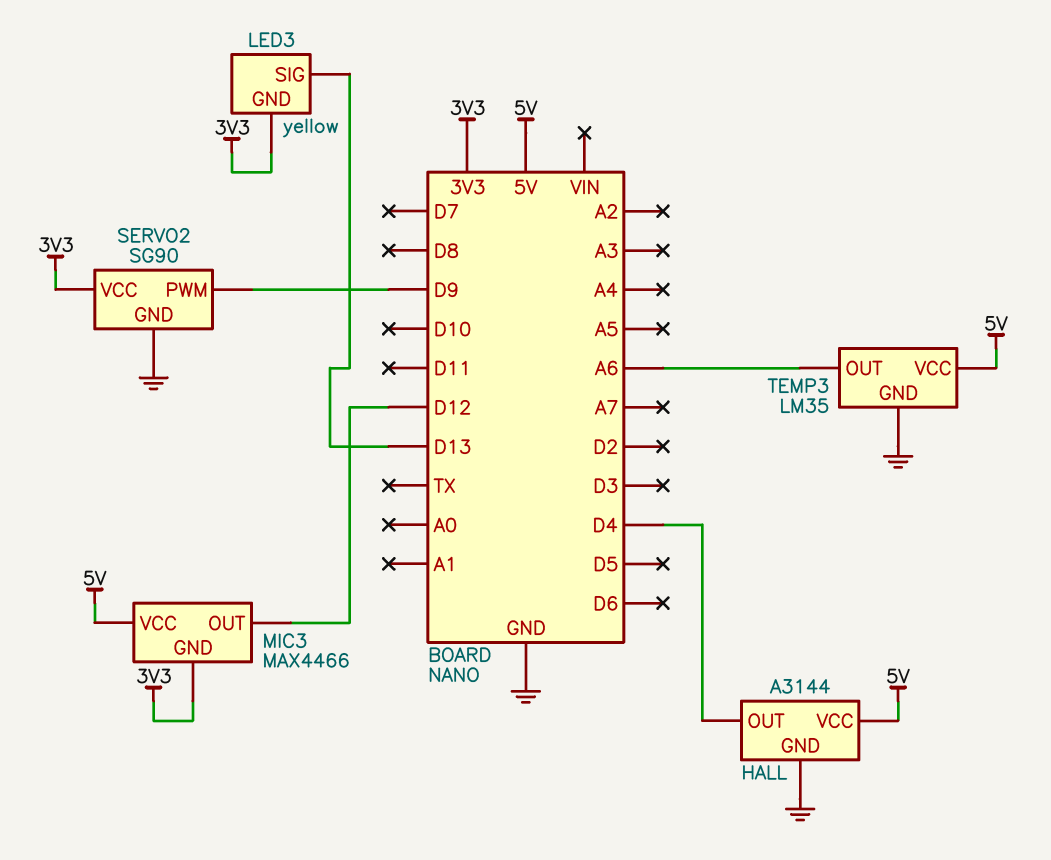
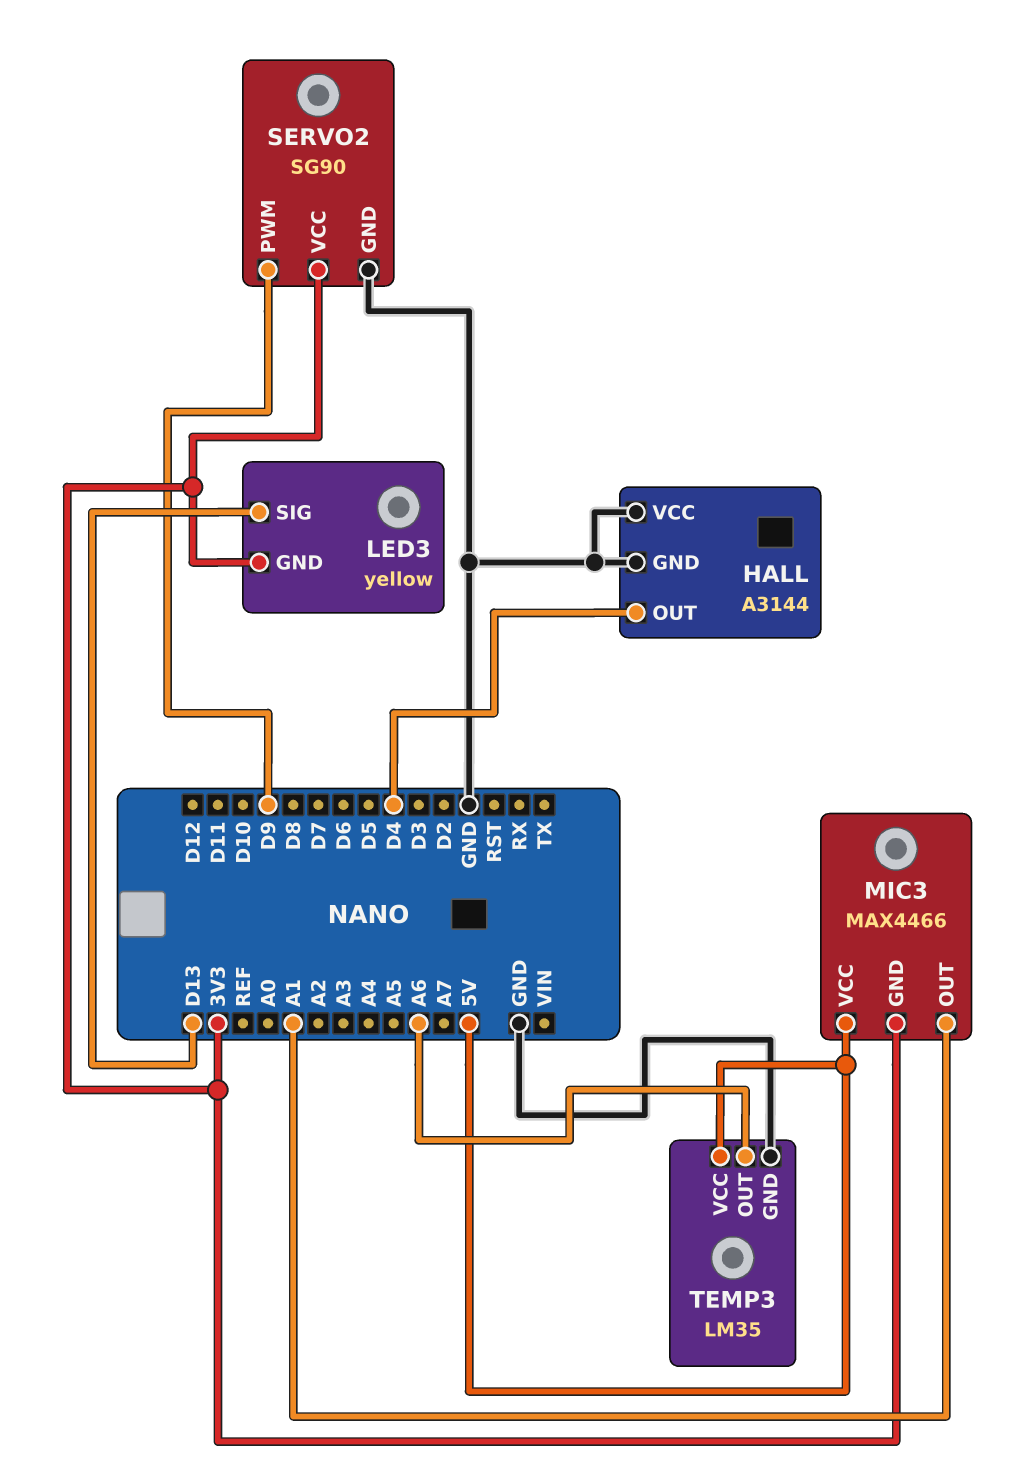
HALL pin VCC: 5V -> GND
MIC3 pin OUT: D12 -> A1

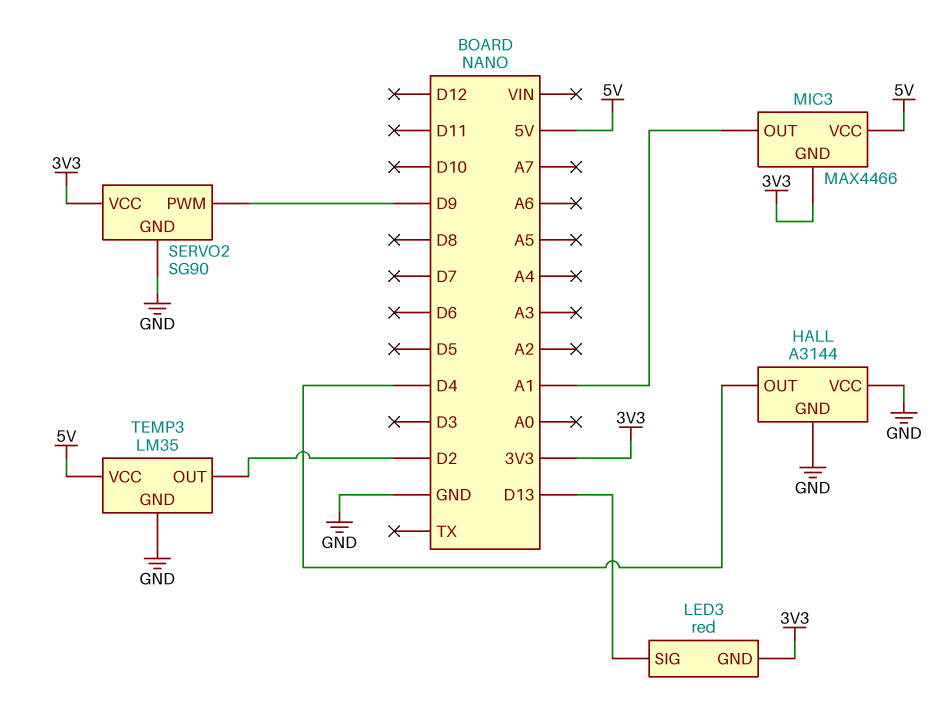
LED3: yellow -> red
TEMP3 pin OUT: A6 -> D2

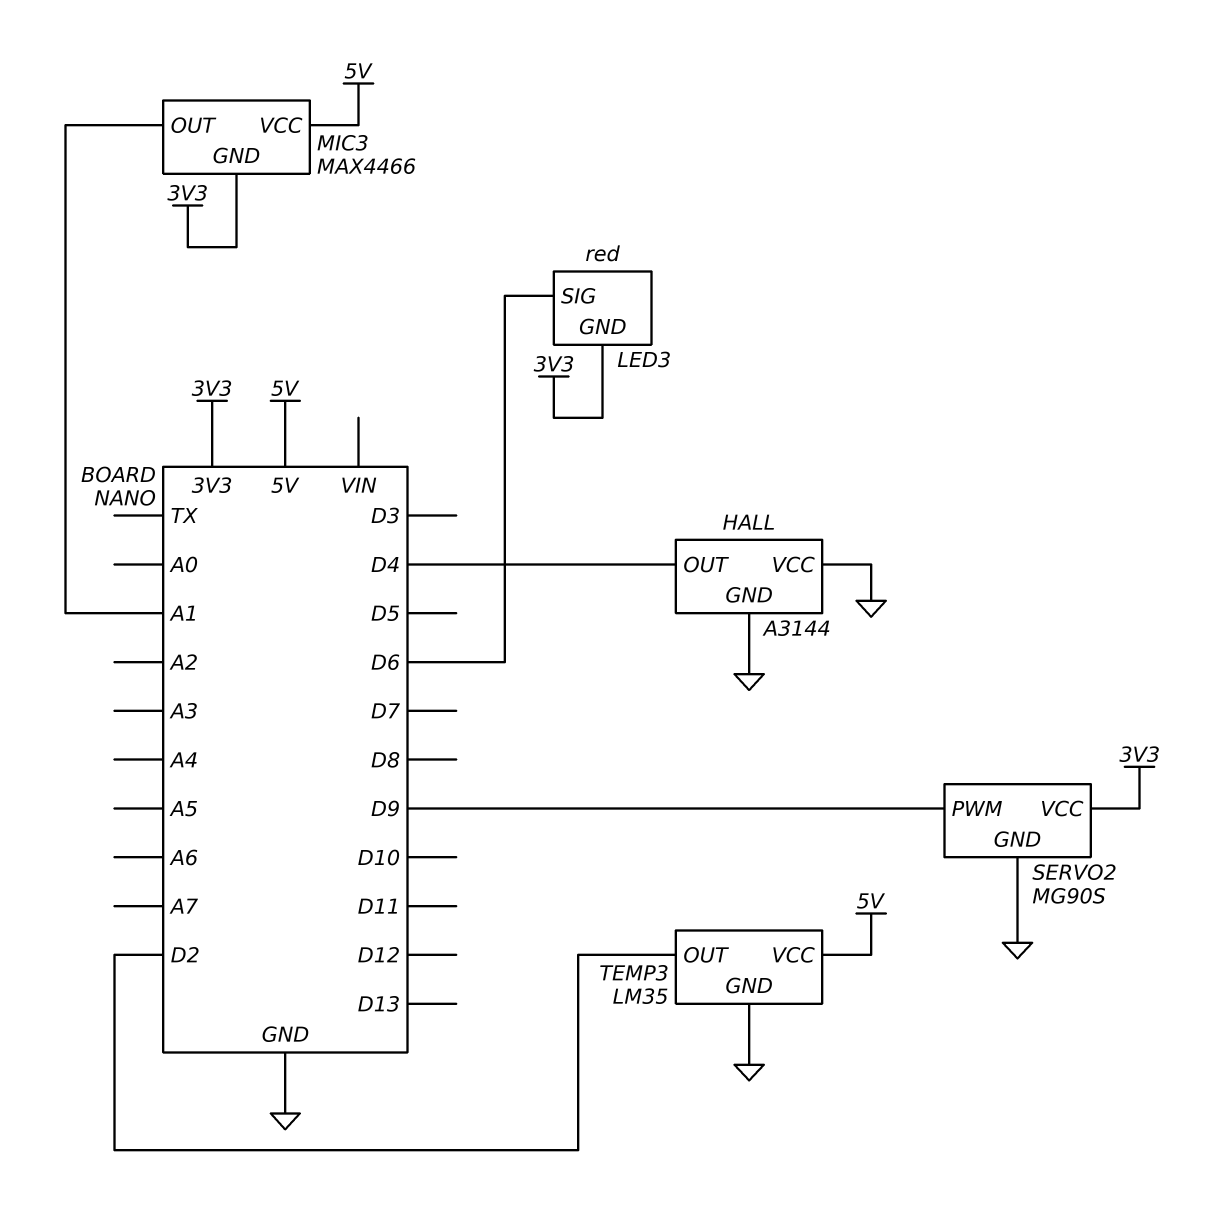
LED3 pin SIG: D13 -> D6
SERVO2: SG90 -> MG90S

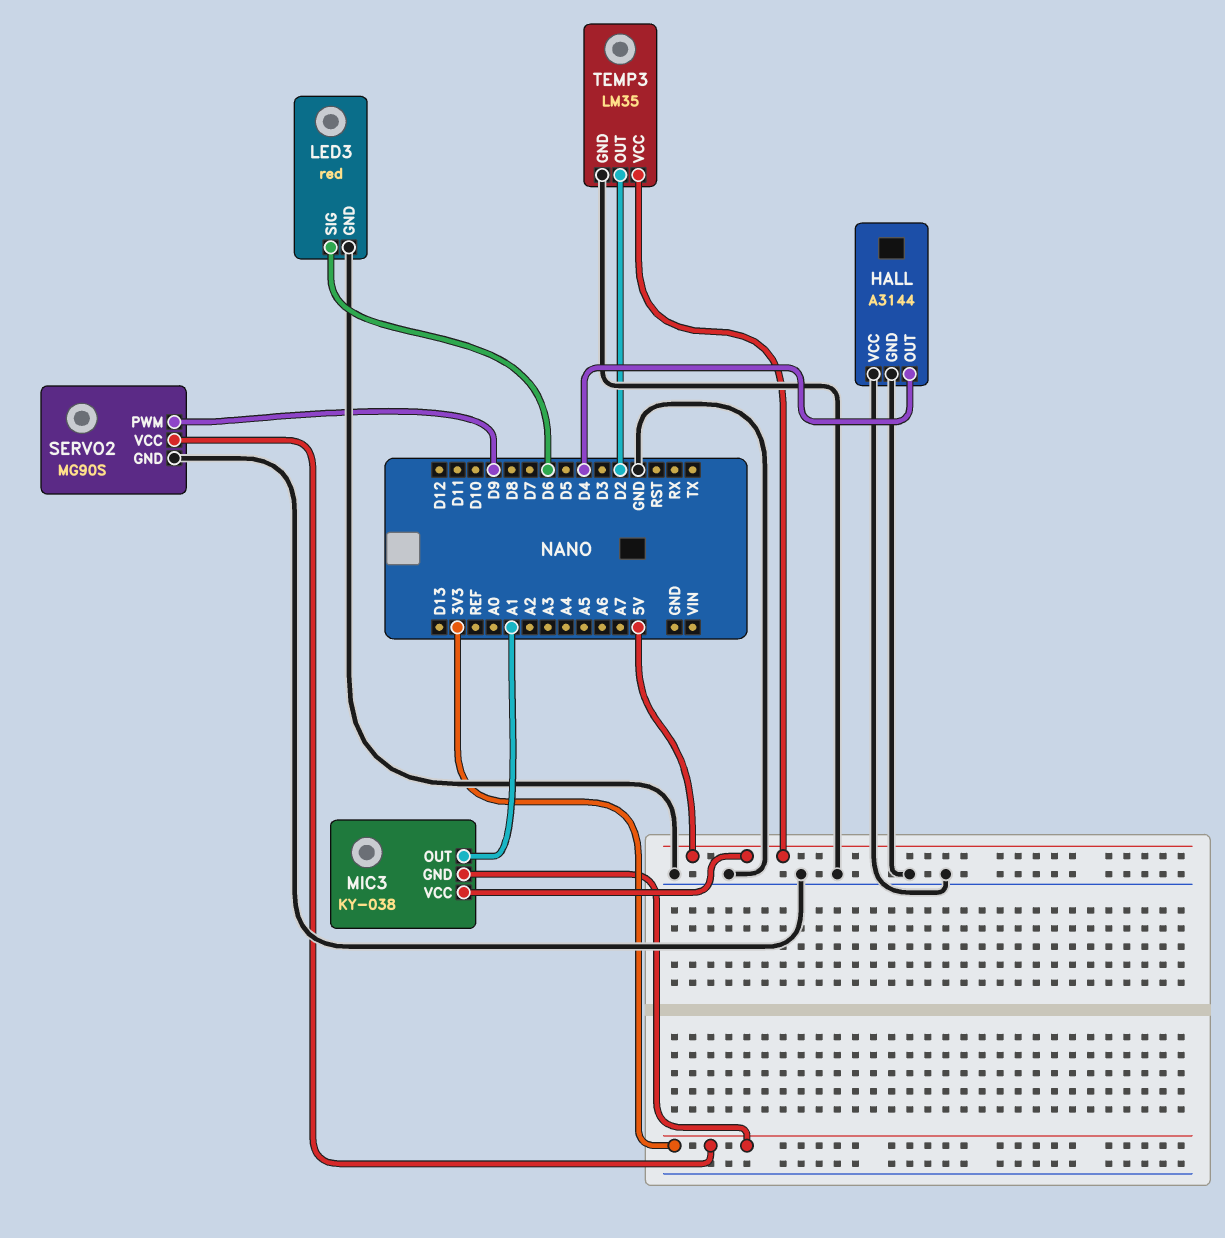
LED3 pin GND: 3V3 -> GND
MIC3: MAX4466 -> KY-038

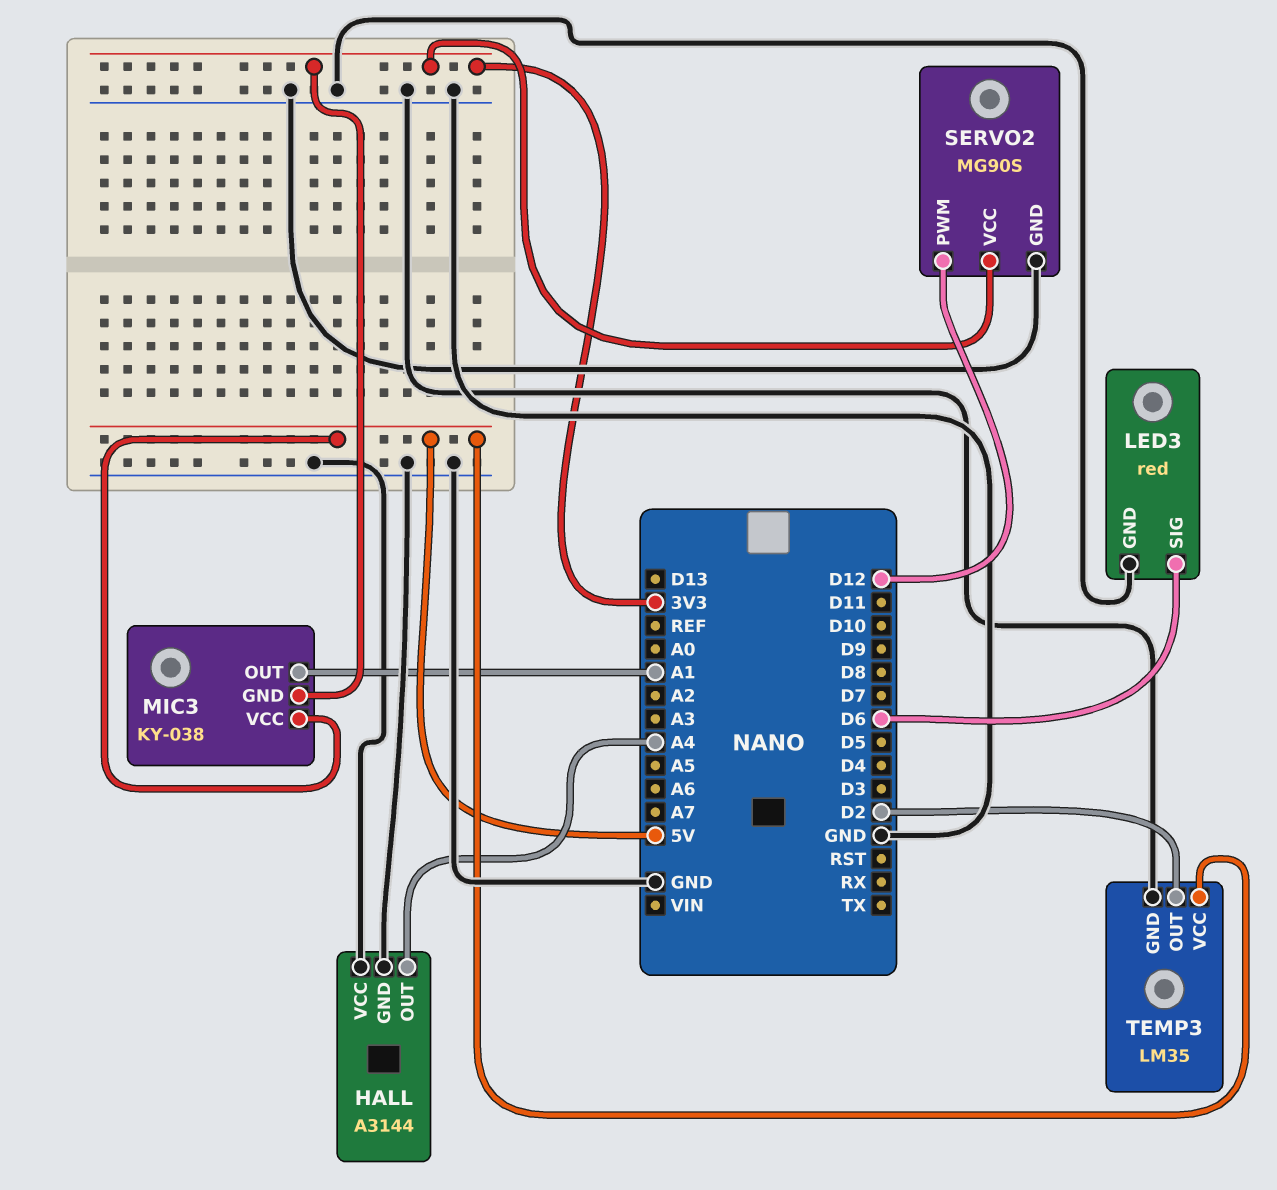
HALL pin OUT: D4 -> A4
SERVO2 pin PWM: D9 -> D12

